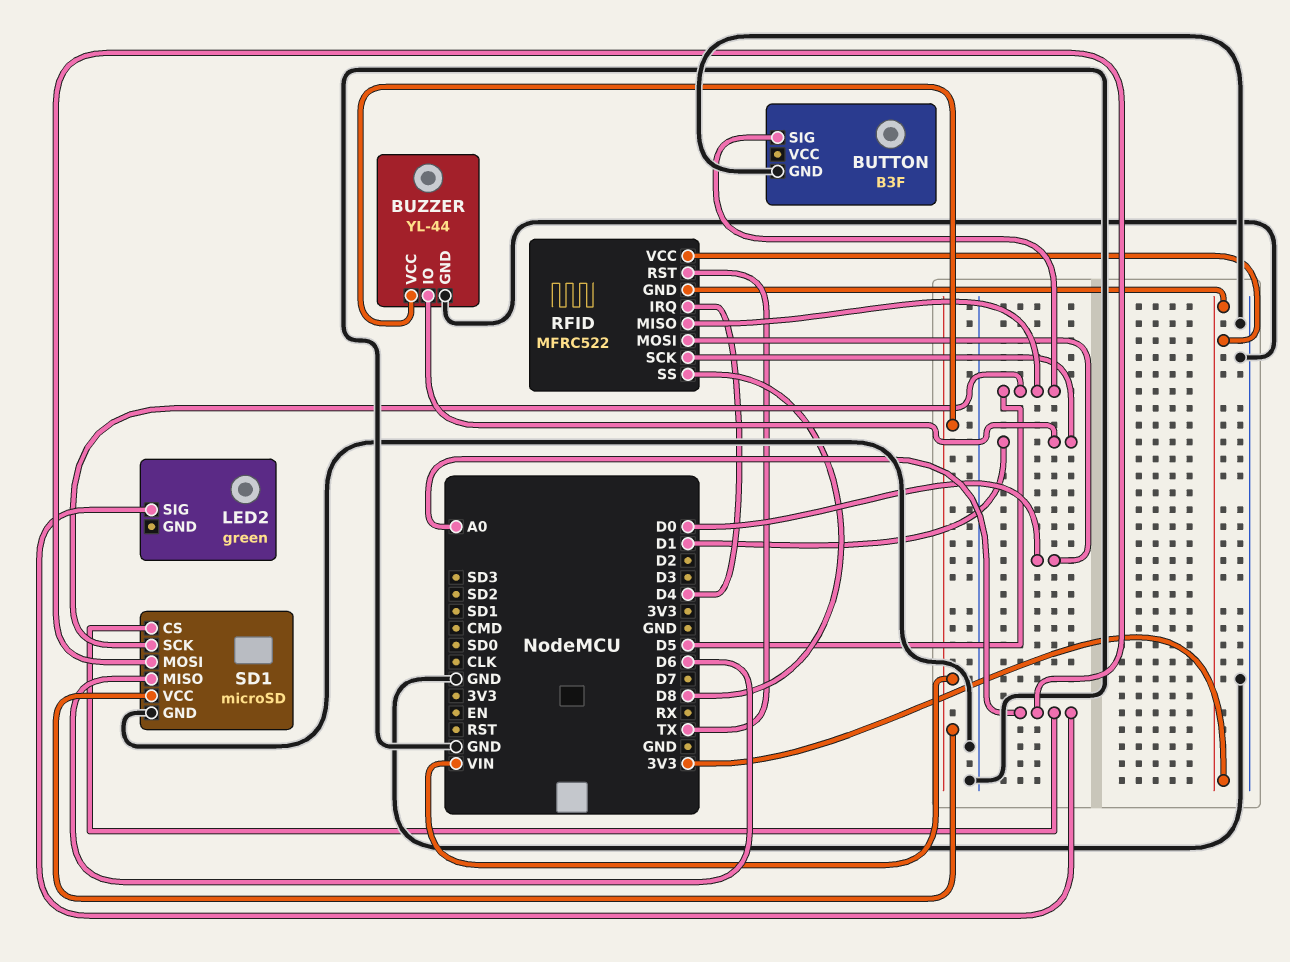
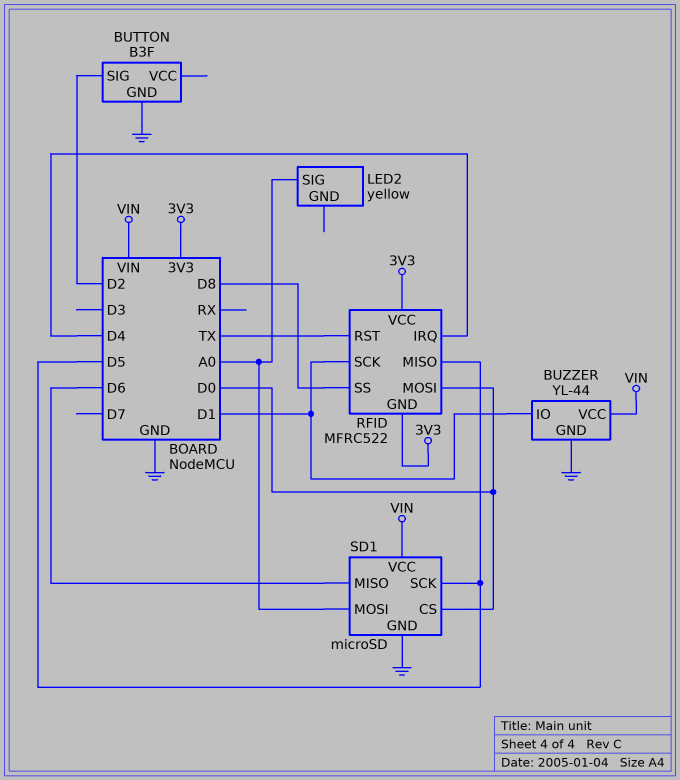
BUTTON pin SIG: D5 -> D2
LED2: green -> yellow
SD1 pin CS: A0 -> D0

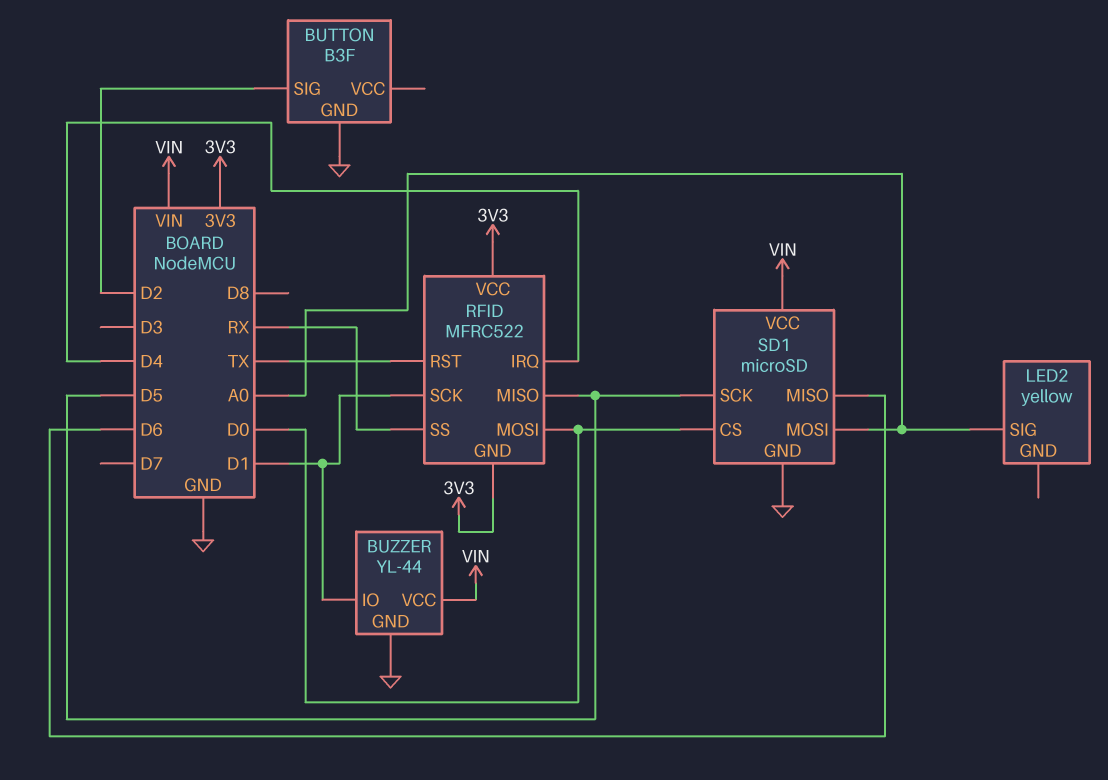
RFID pin SS: D8 -> RX

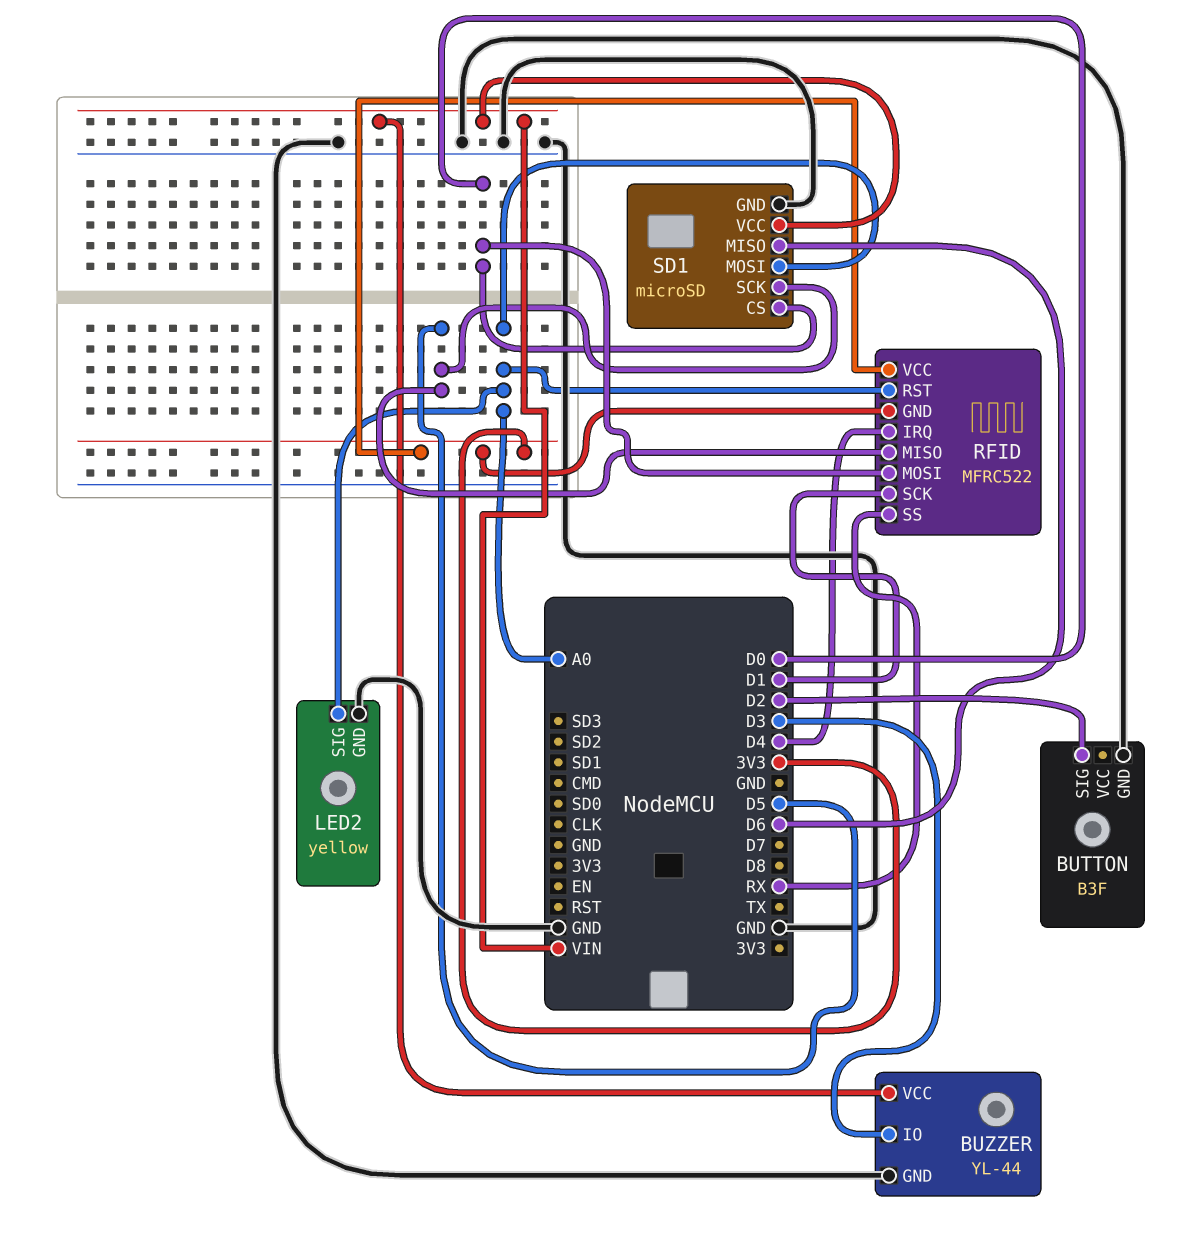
BUZZER pin IO: D1 -> D3
LED2 pin GND: none -> GND
RFID pin RST: TX -> A0

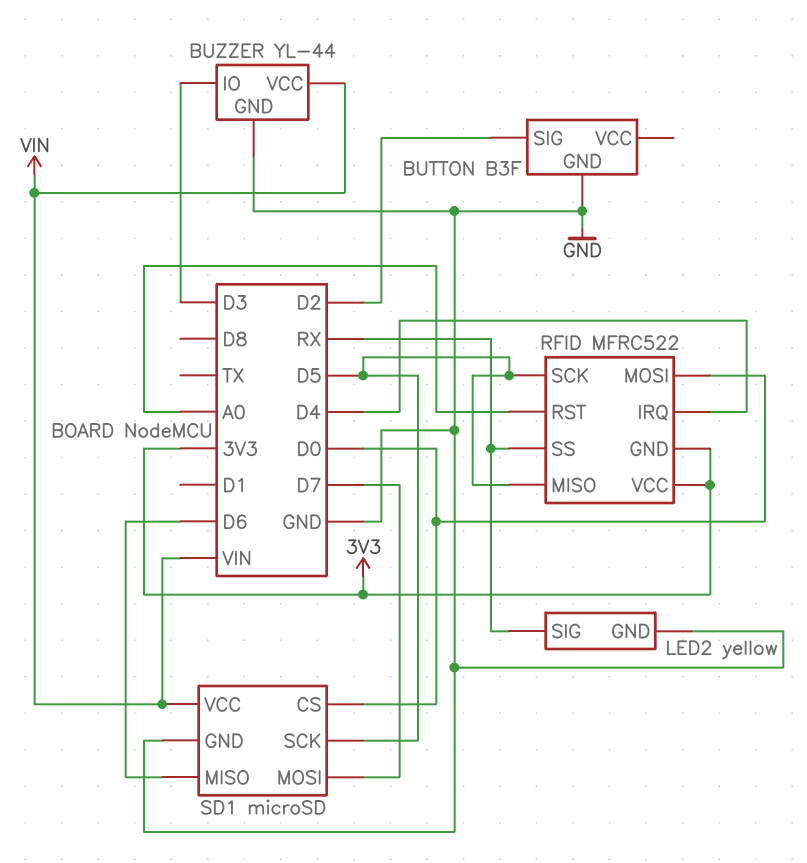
LED2 pin SIG: A0 -> RX
RFID pin SCK: D1 -> D5
SD1 pin MOSI: A0 -> D7

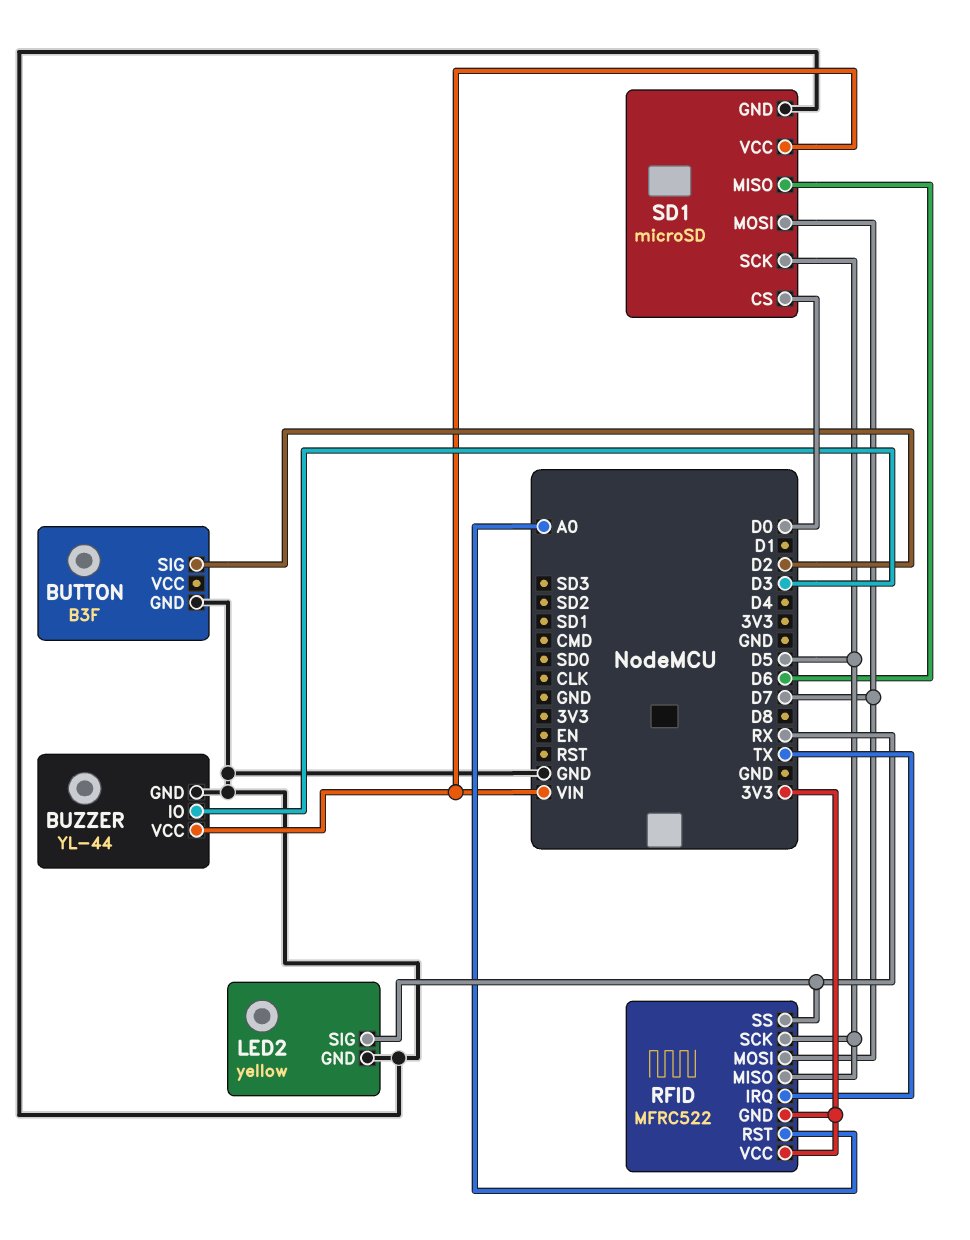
RFID pin IRQ: D4 -> TX
RFID pin MOSI: D0 -> D7

